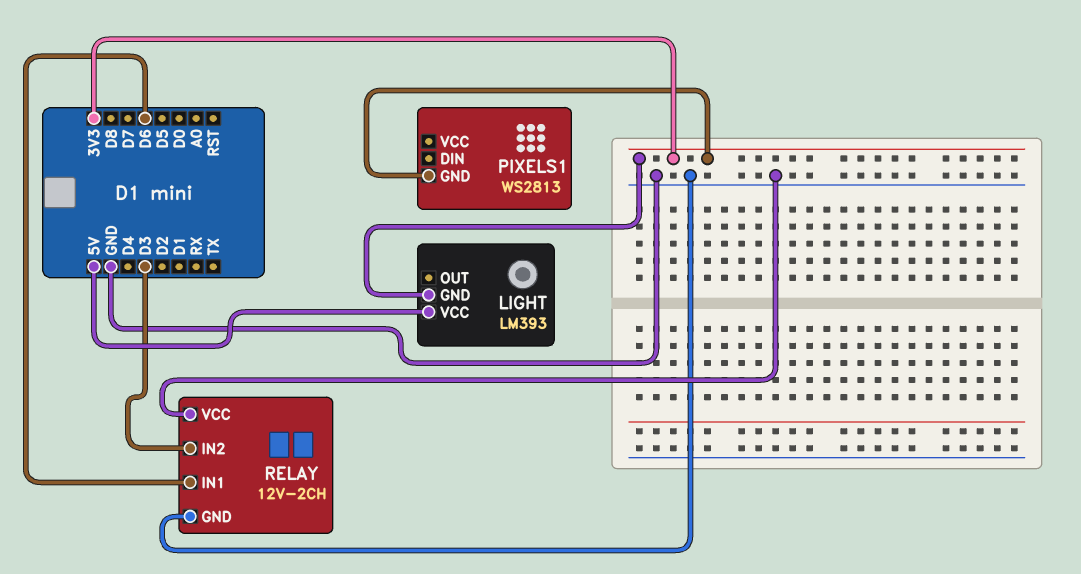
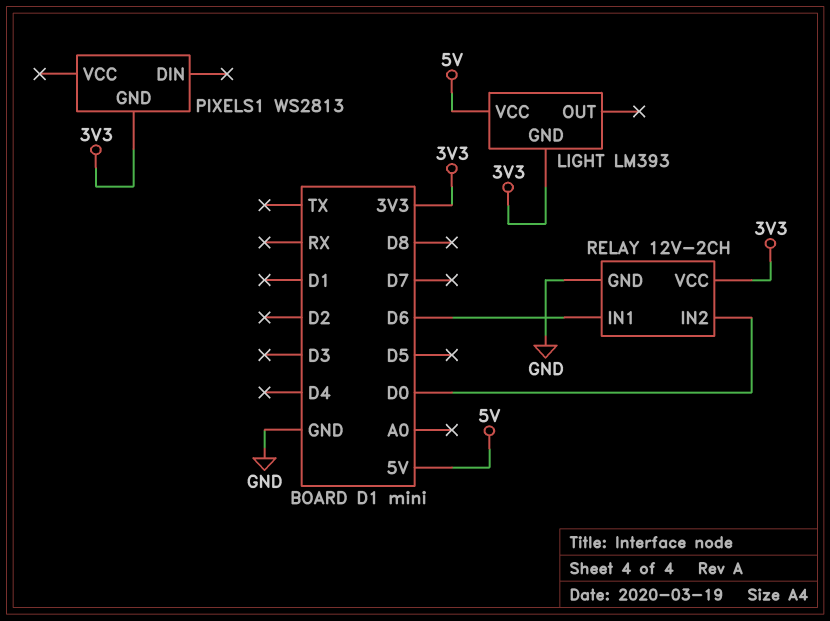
RELAY pin IN2: D3 -> D0
RELAY pin VCC: GND -> 3V3

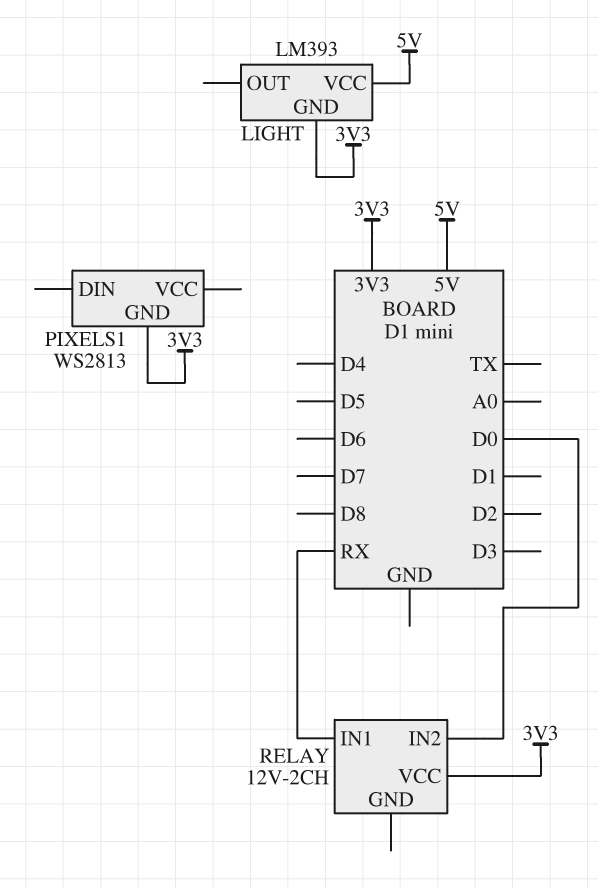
RELAY pin GND: GND -> none
RELAY pin IN1: D6 -> RX

